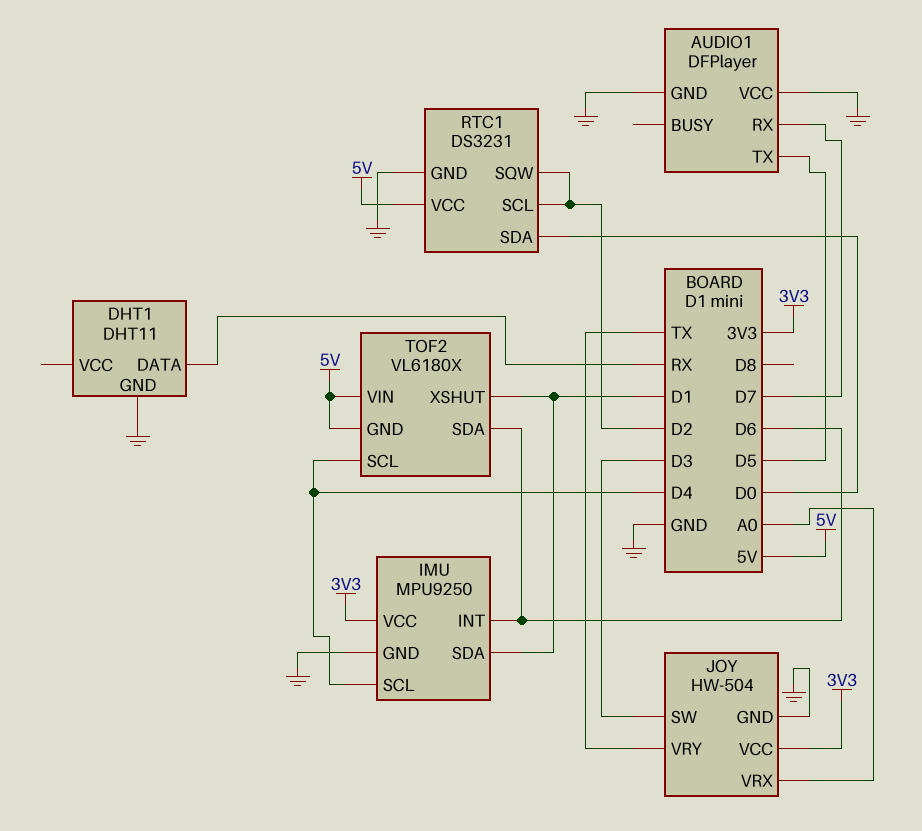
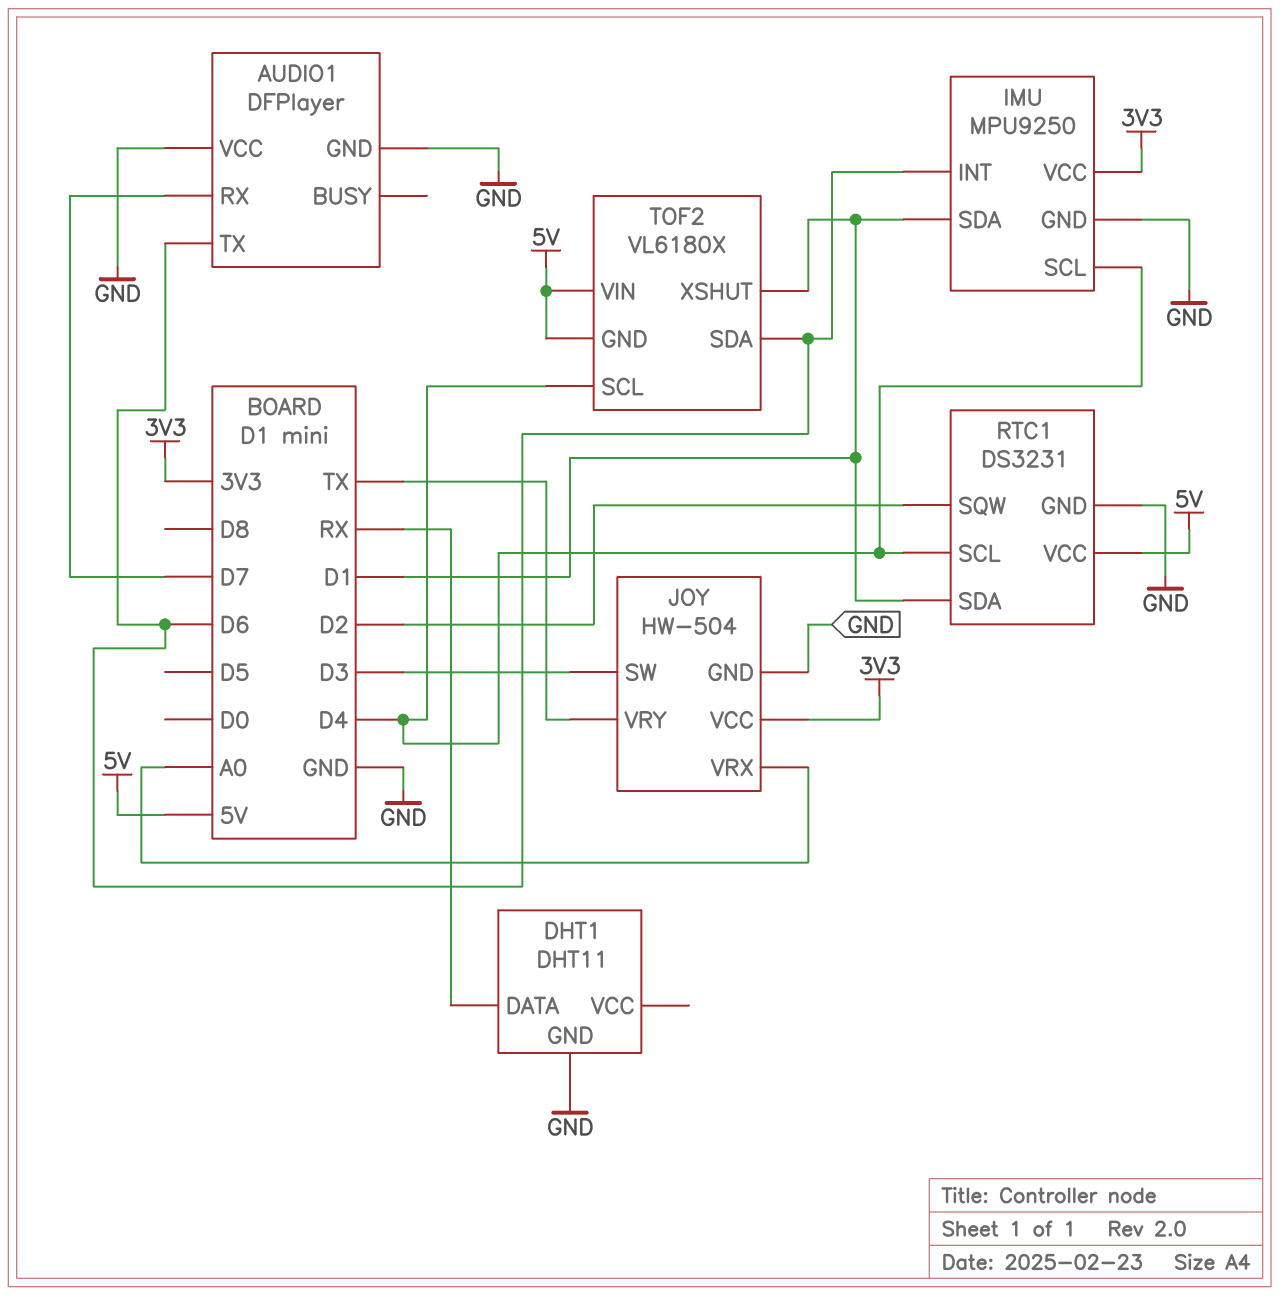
AUDIO1 pin TX: D5 -> D6
RTC1 pin SCL: D2 -> D4
RTC1 pin SDA: D0 -> D1

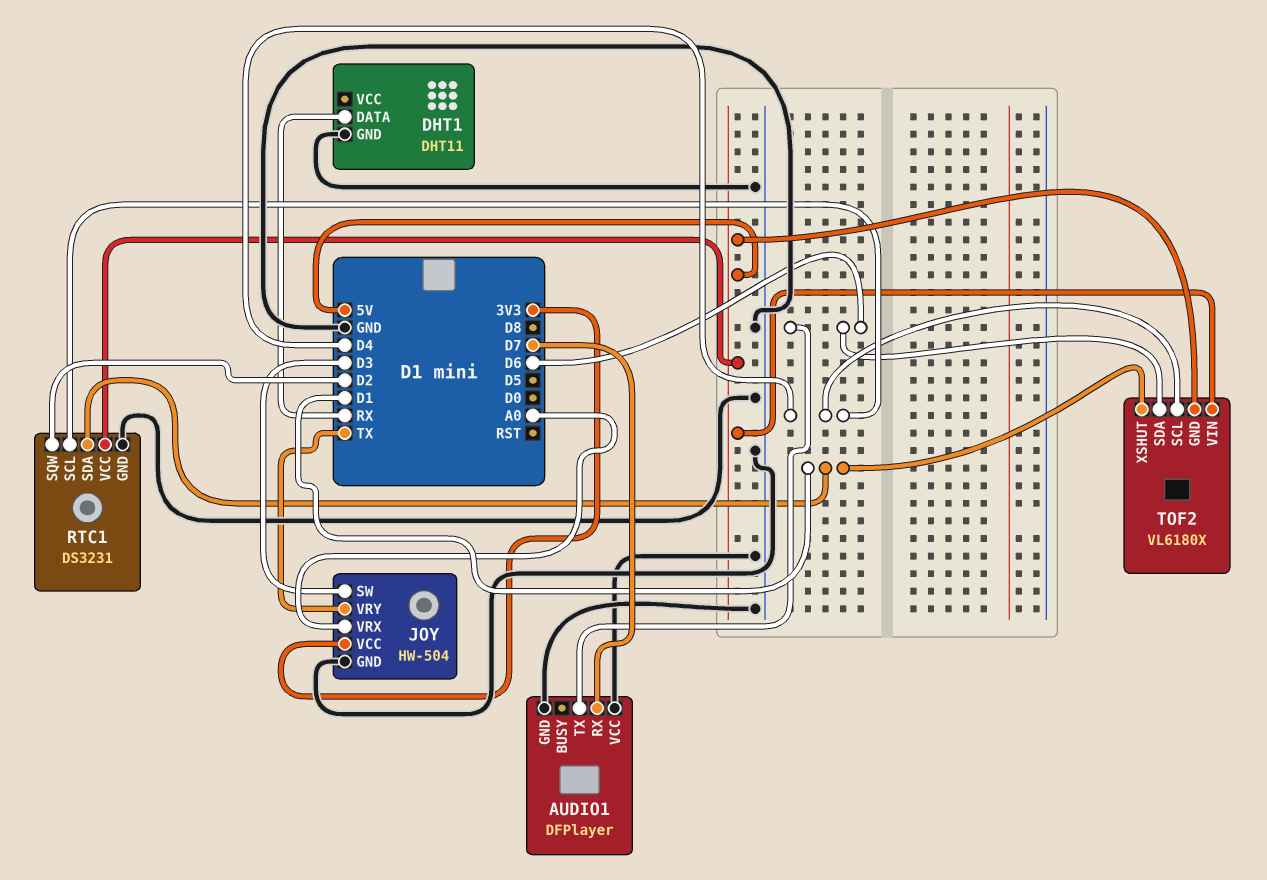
IMU: MPU9250 -> none
IMU pin GND: GND -> none
IMU pin INT: D6 -> none
IMU pin SCL: D4 -> none
IMU pin SDA: D1 -> none
IMU pin VCC: 3V3 -> none

